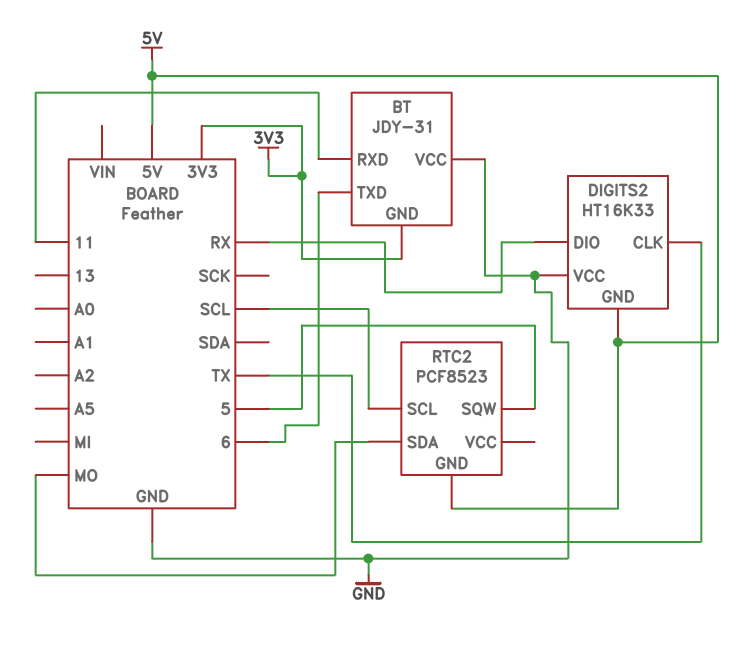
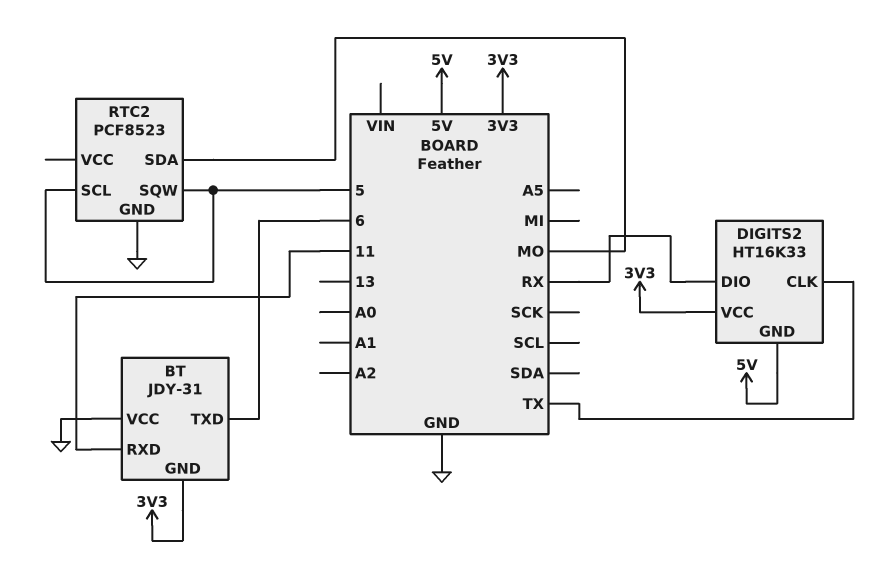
DIGITS2 pin VCC: GND -> 3V3
RTC2 pin GND: 5V -> GND
RTC2 pin SCL: SCL -> 5

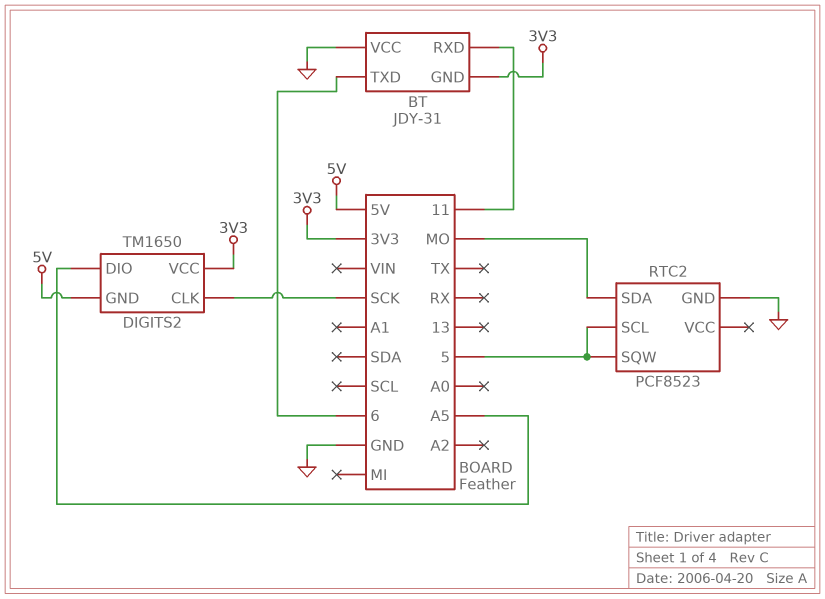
DIGITS2: HT16K33 -> TM1650
DIGITS2 pin CLK: TX -> SCK
DIGITS2 pin DIO: RX -> A5

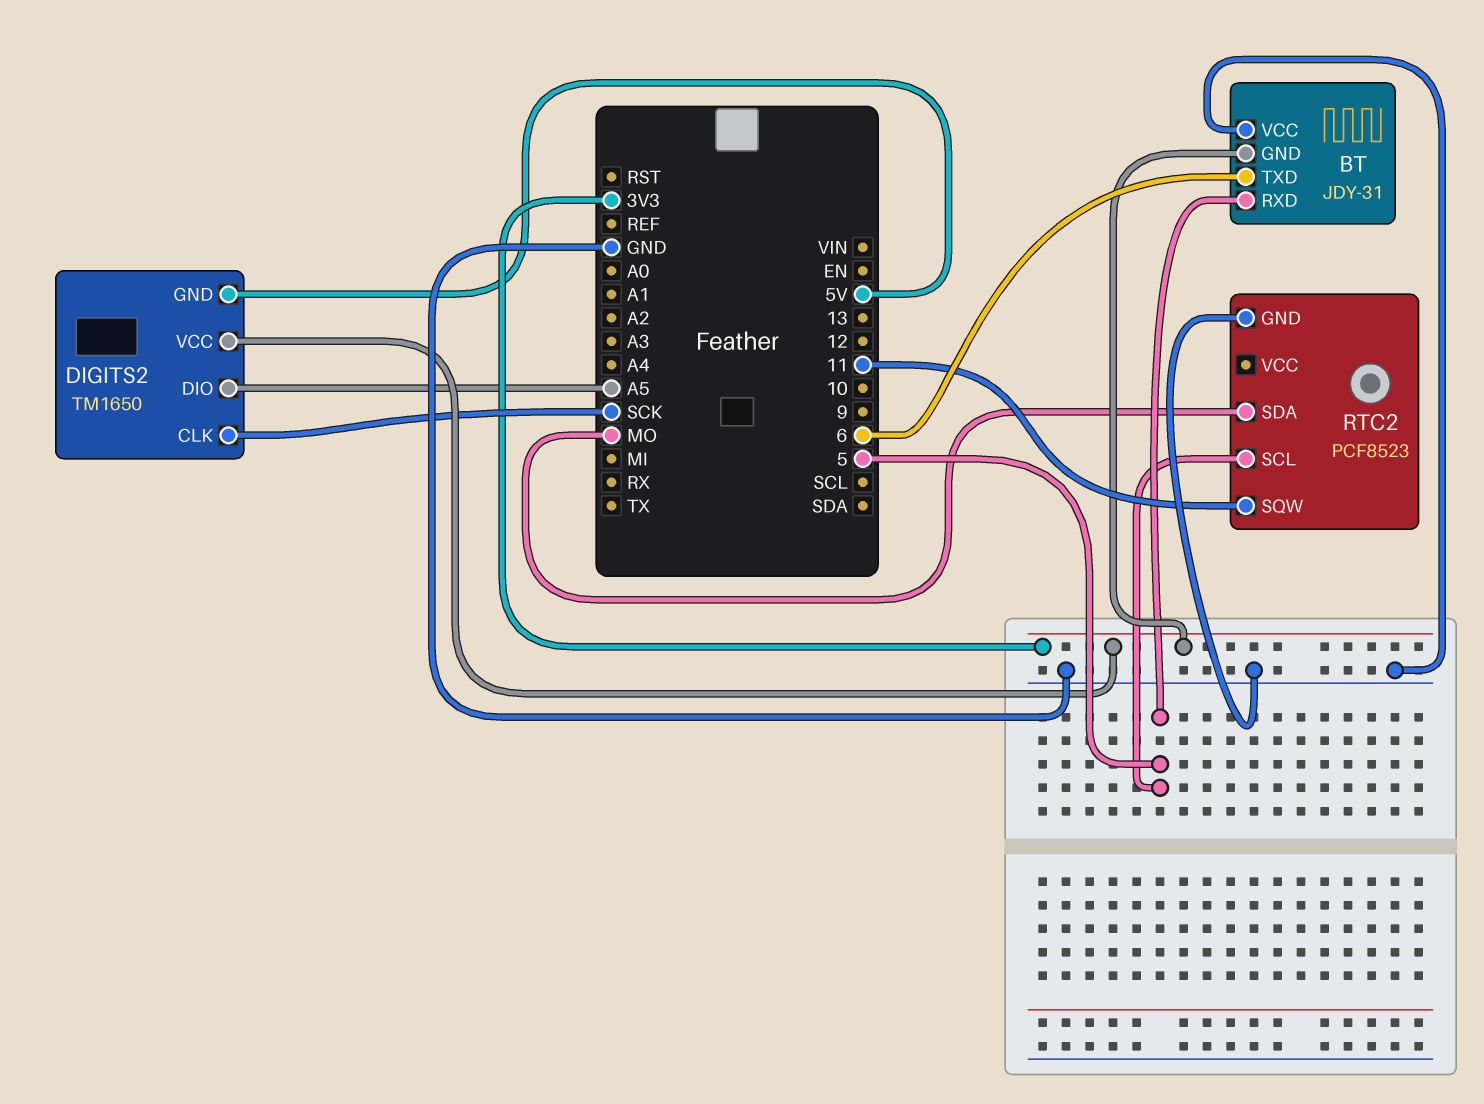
BT pin RXD: 11 -> 5
RTC2 pin SQW: 5 -> 11

